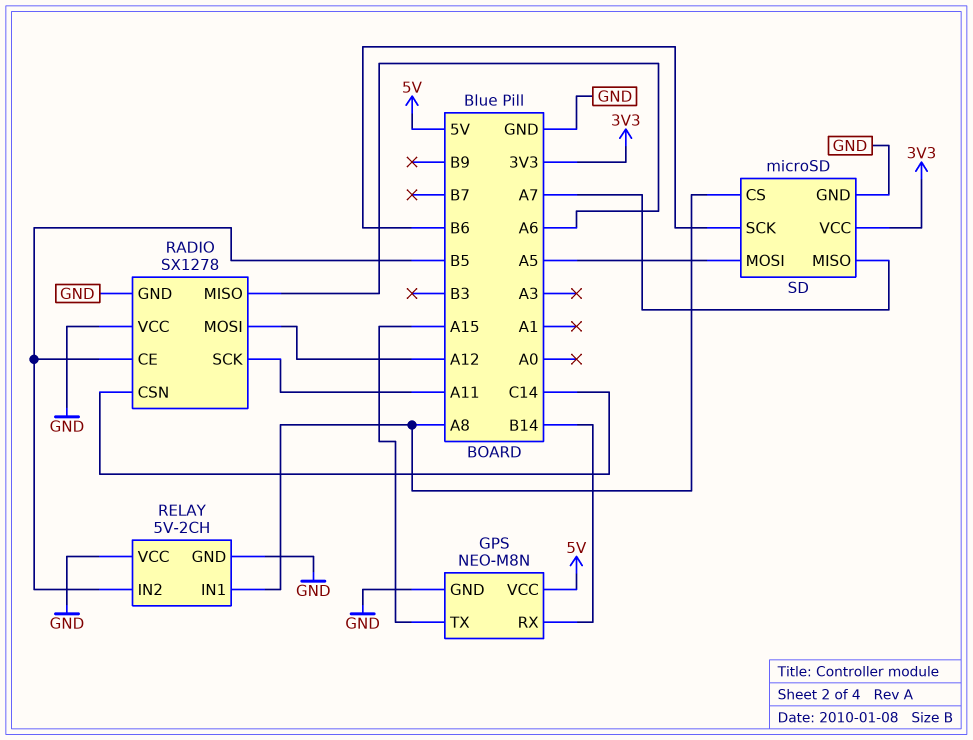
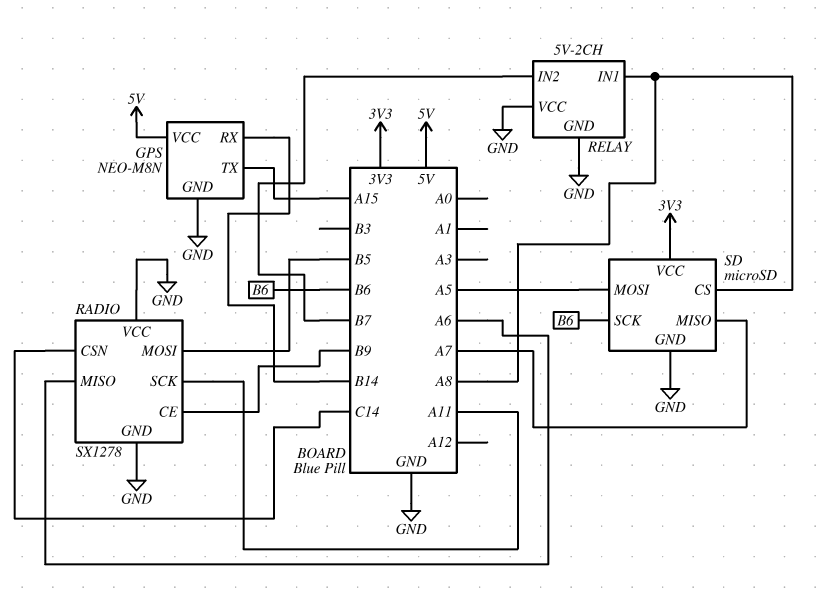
RADIO pin CE: B5 -> B9
RADIO pin MOSI: A12 -> B5
RELAY pin IN2: B5 -> B7

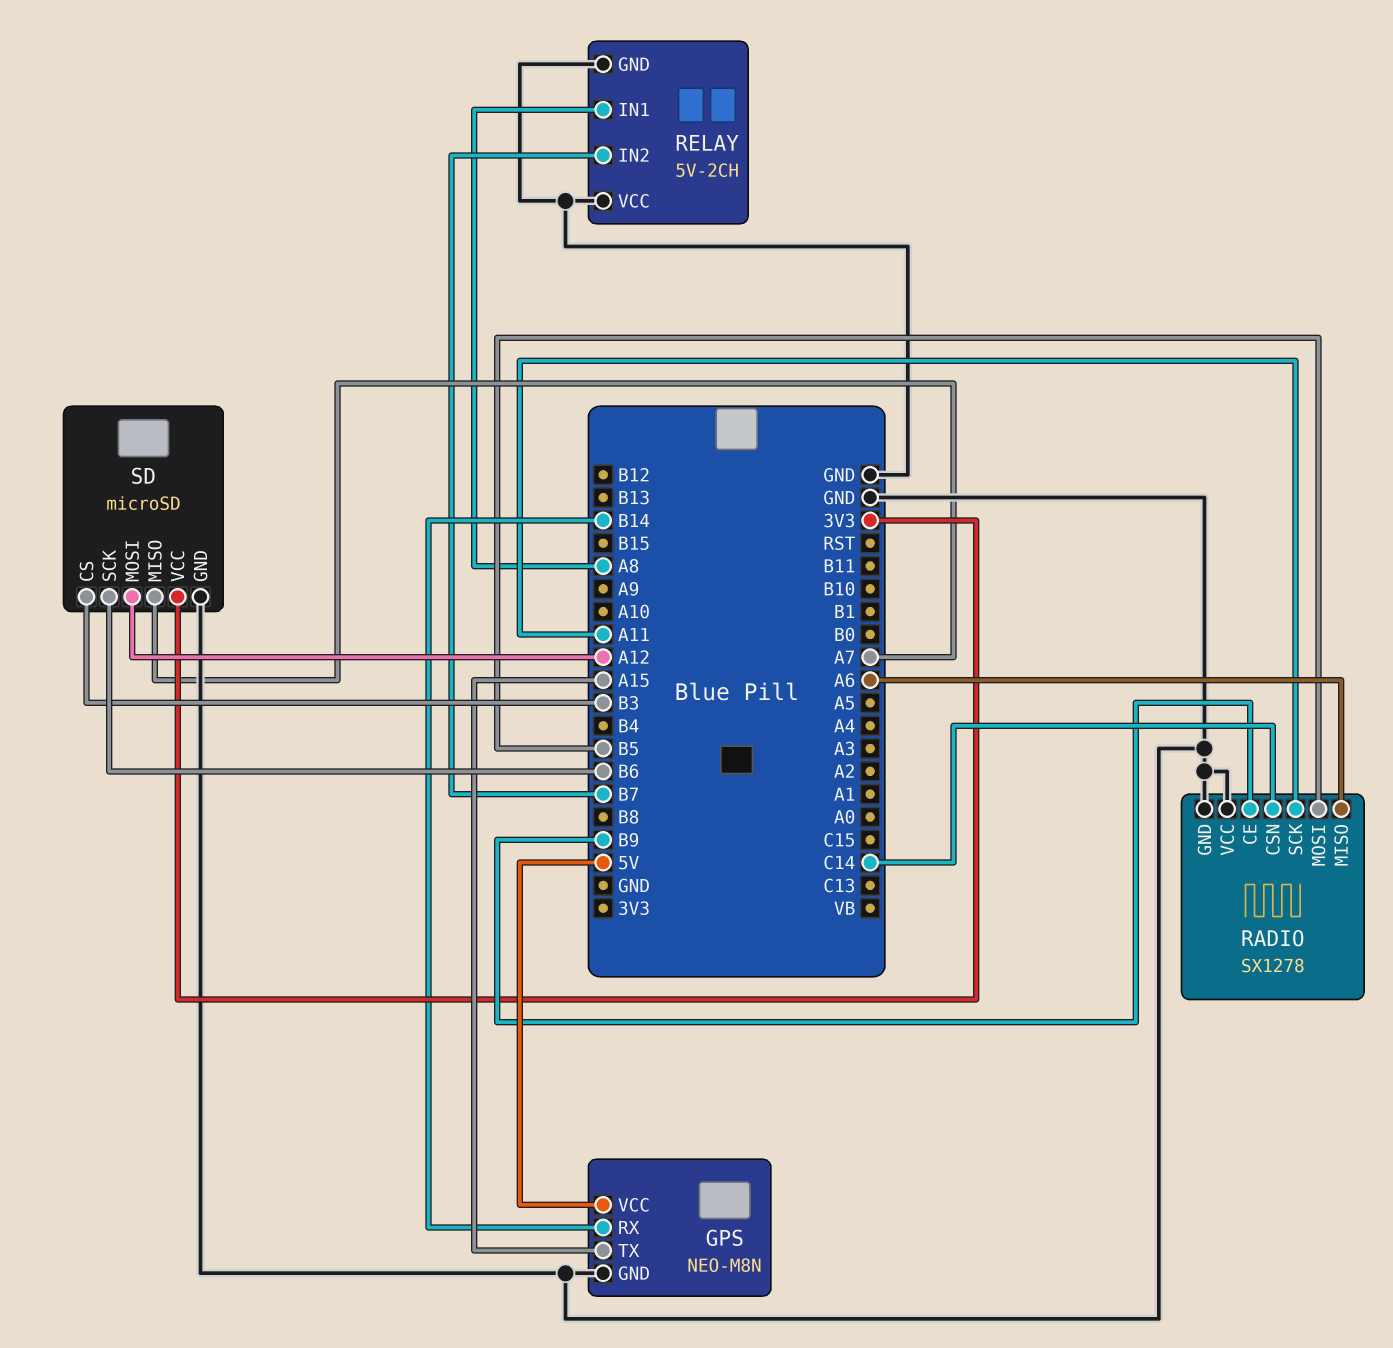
SD pin CS: A8 -> B3
SD pin MOSI: A5 -> A12

